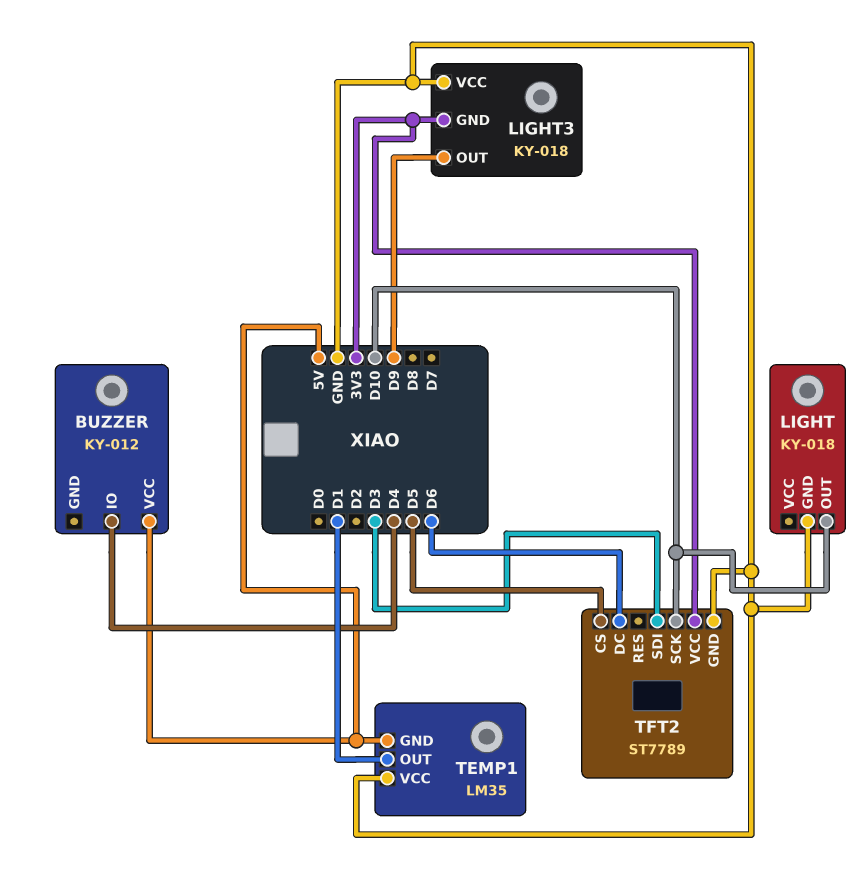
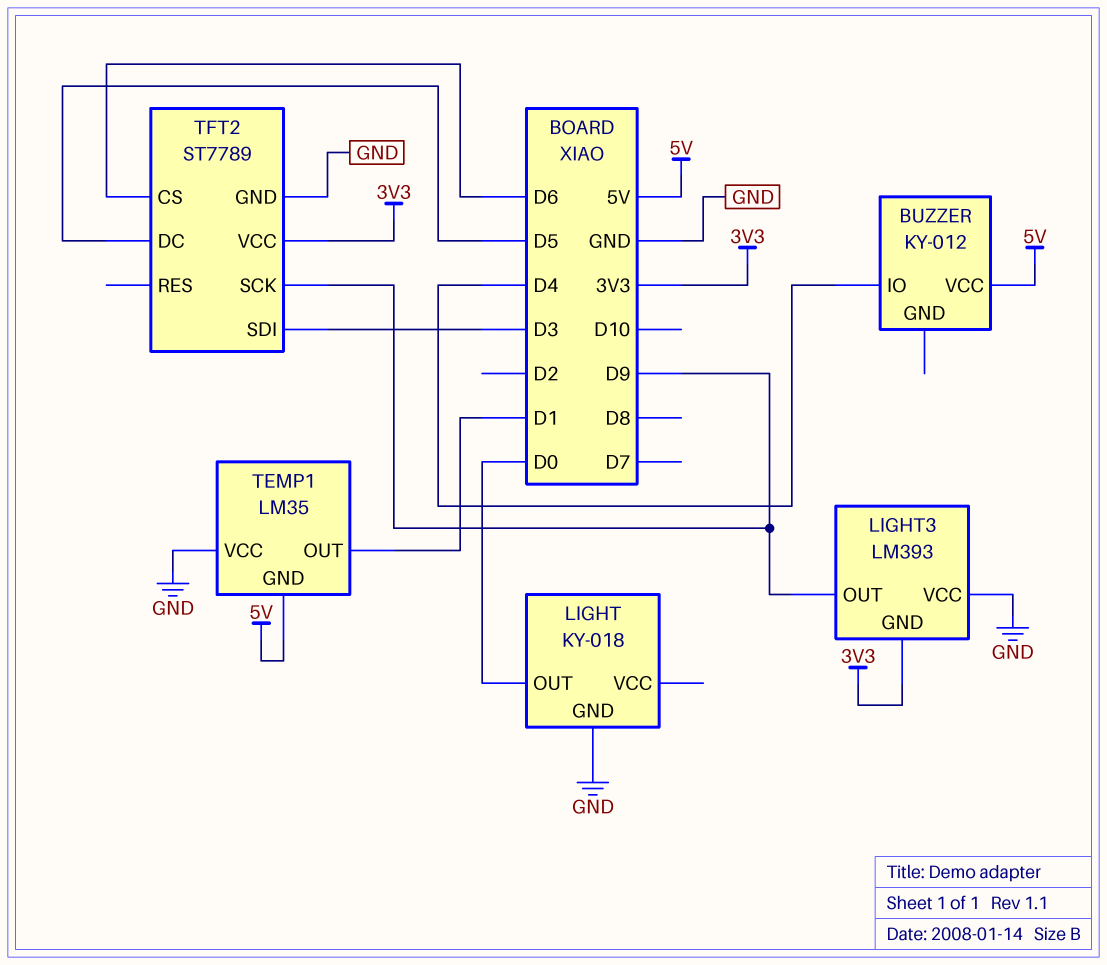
LIGHT pin OUT: D10 -> D0
LIGHT3: KY-018 -> LM393
TFT2 pin CS: D5 -> D6
TFT2 pin DC: D6 -> D5
TFT2 pin SCK: D10 -> D9

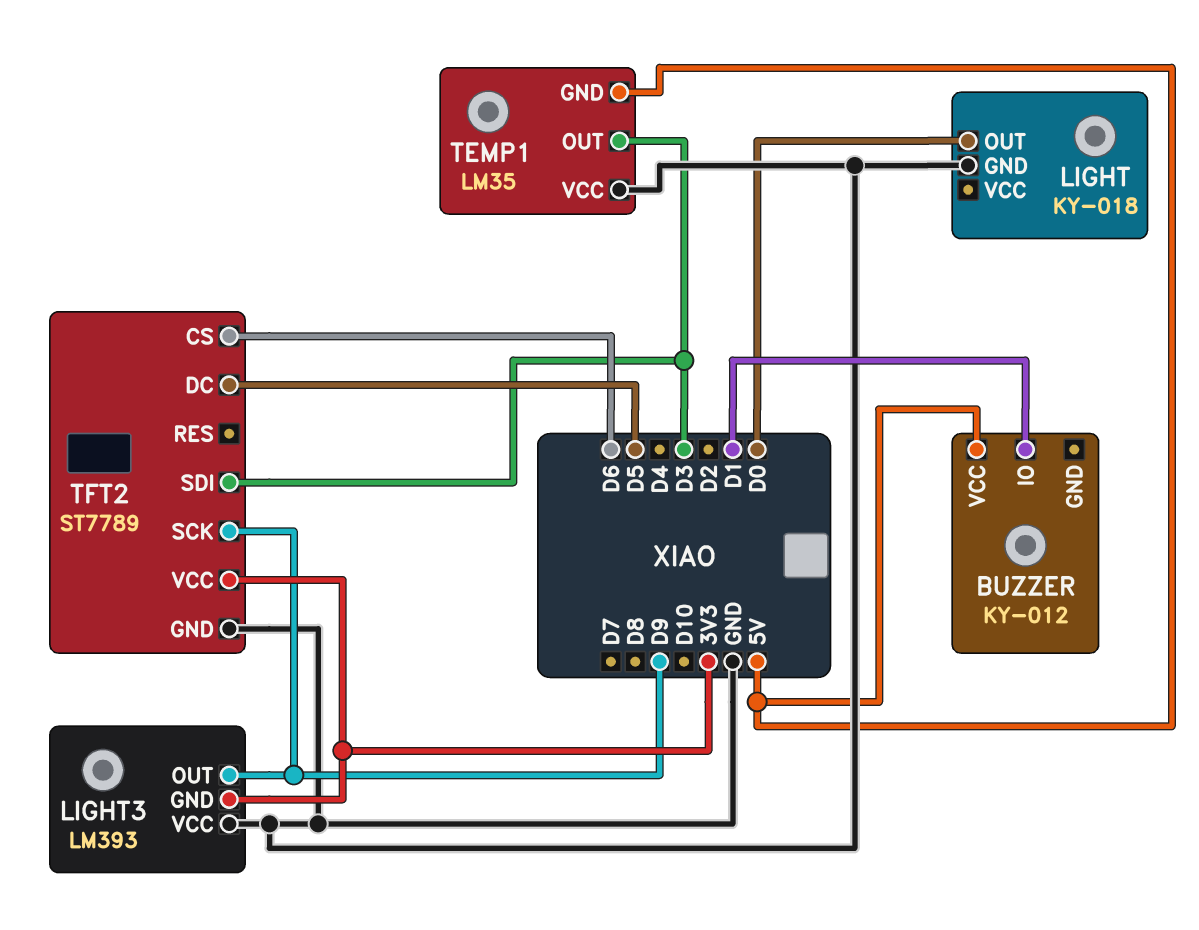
BUZZER pin IO: D4 -> D1
TEMP1 pin OUT: D1 -> D3

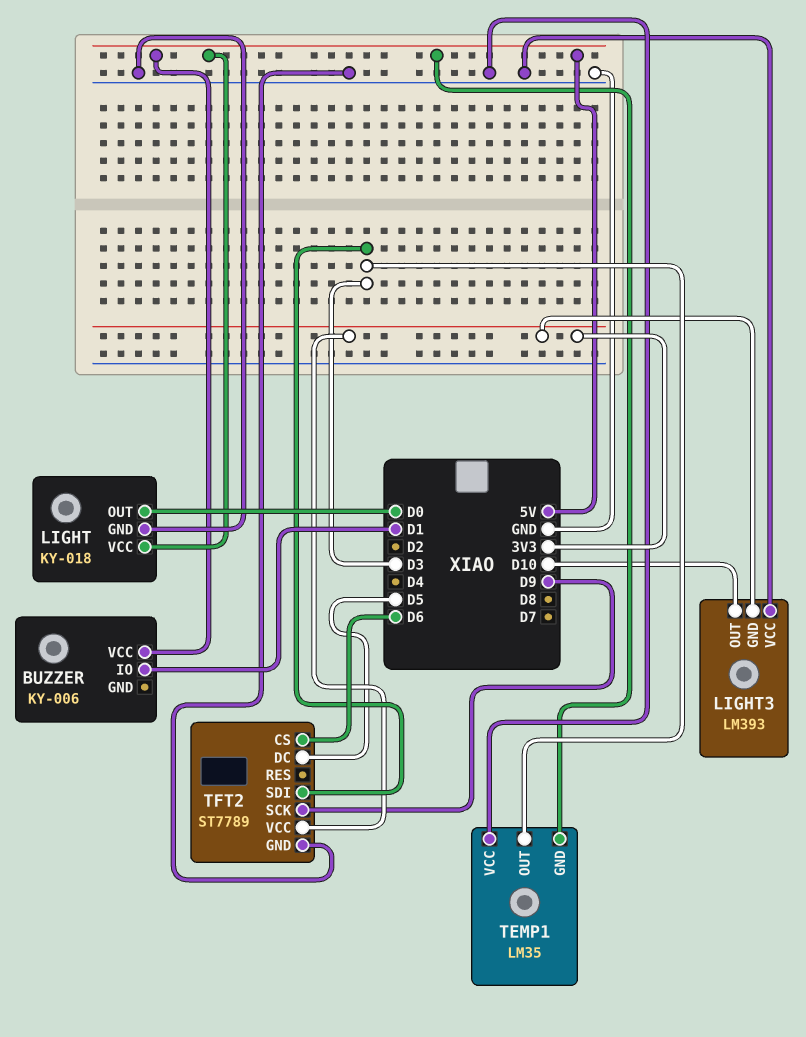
BUZZER: KY-012 -> KY-006
LIGHT pin VCC: none -> 5V
LIGHT3 pin OUT: D9 -> D10

